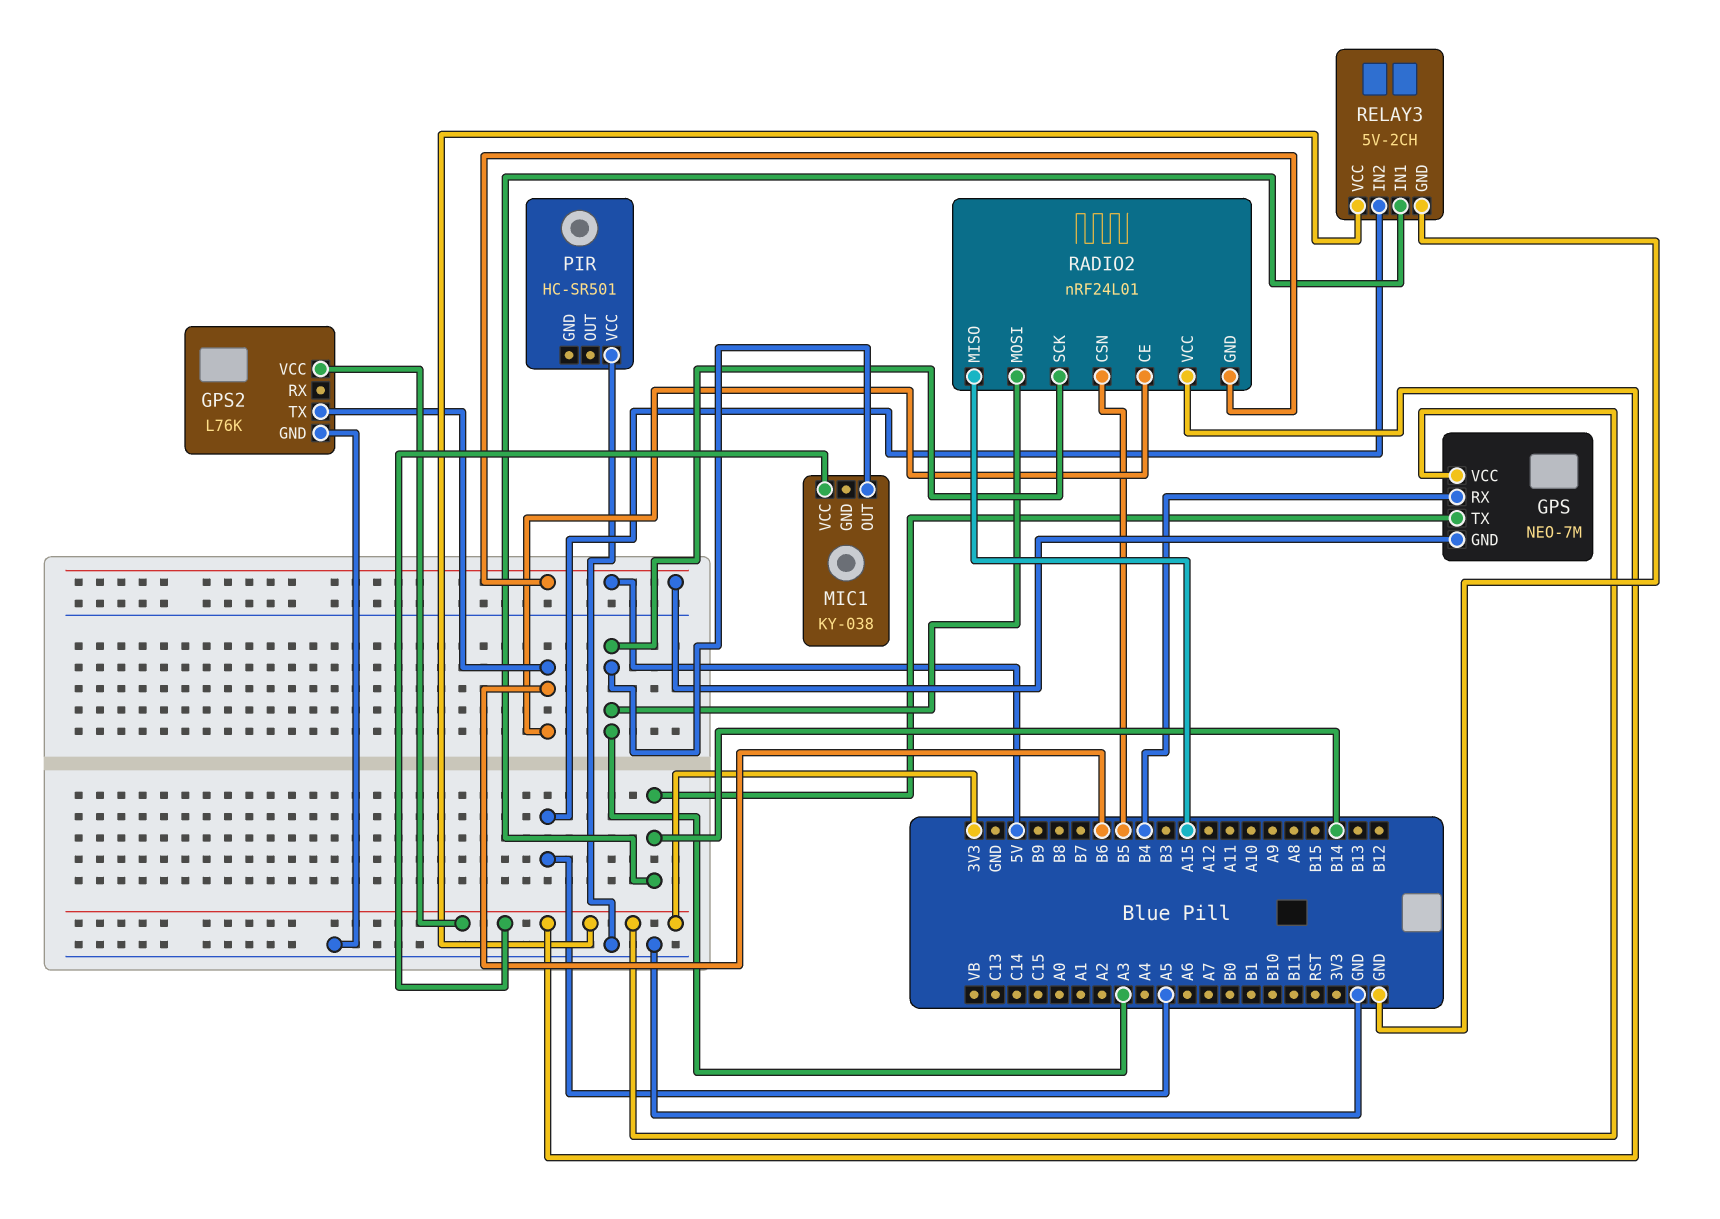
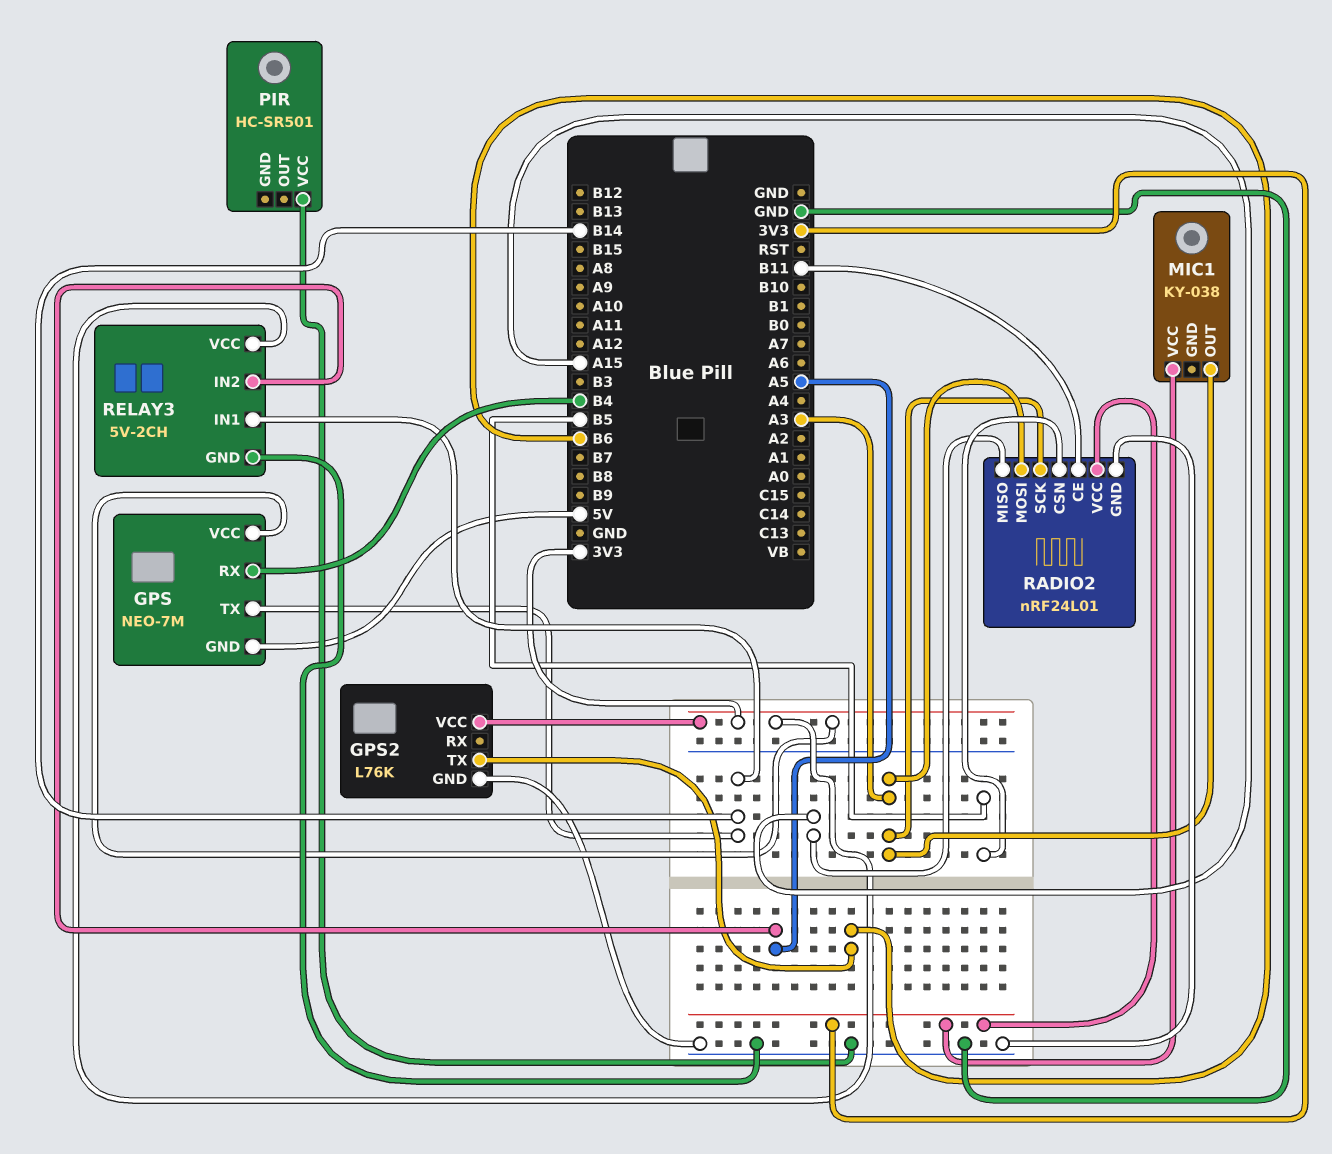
RADIO2 pin CE: B6 -> B11
RADIO2 pin GND: 5V -> GND

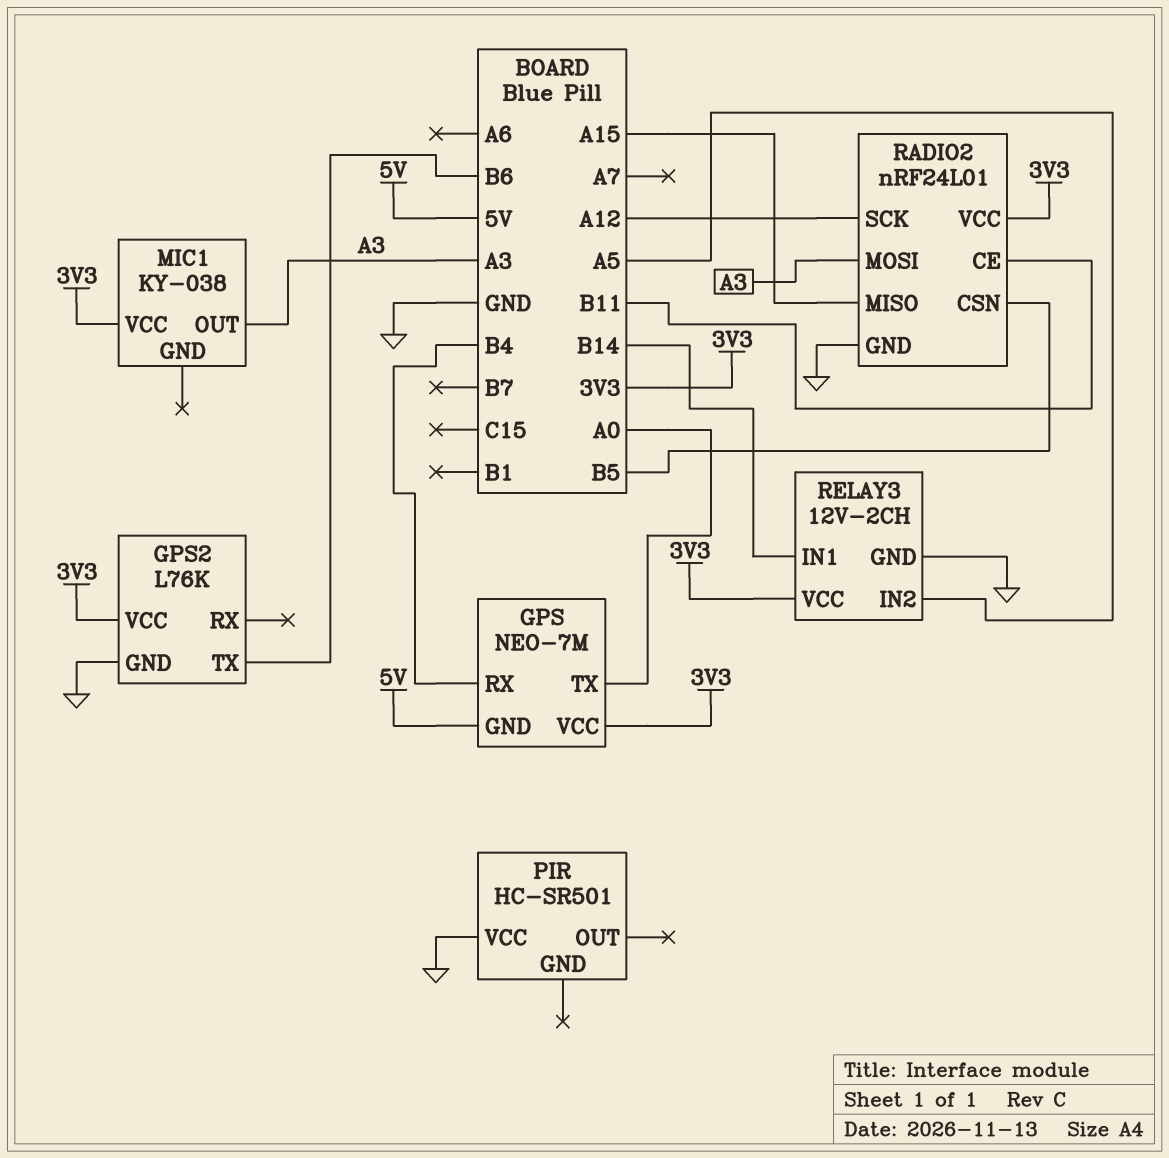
GPS pin TX: B14 -> A0
RADIO2 pin SCK: A3 -> A12
RELAY3: 5V-2CH -> 12V-2CH

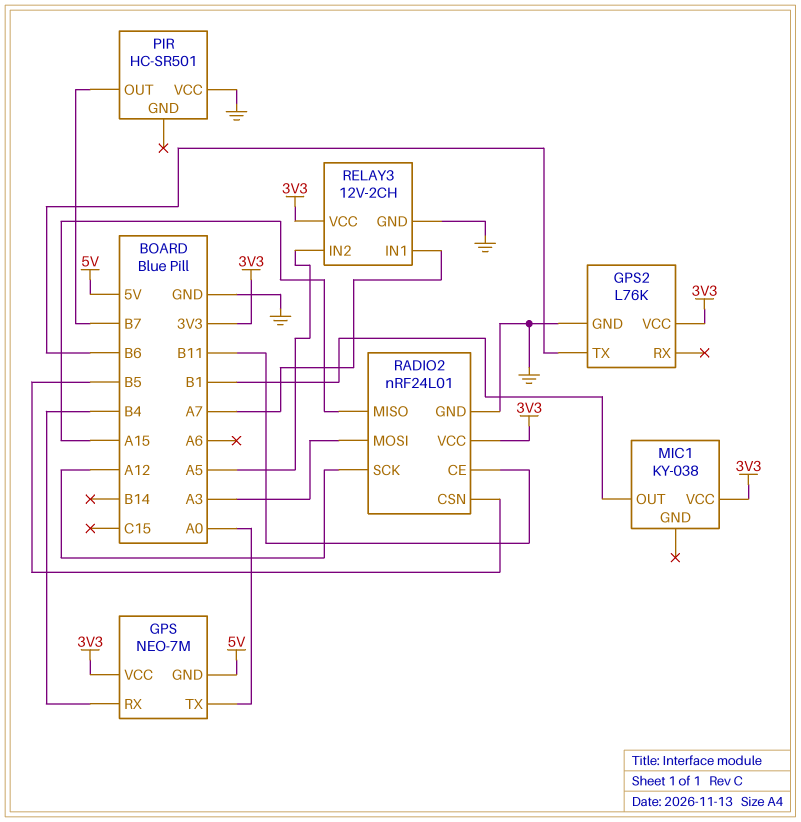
MIC1 pin OUT: A3 -> B1
PIR pin OUT: none -> B7
RELAY3 pin IN1: B14 -> A7

